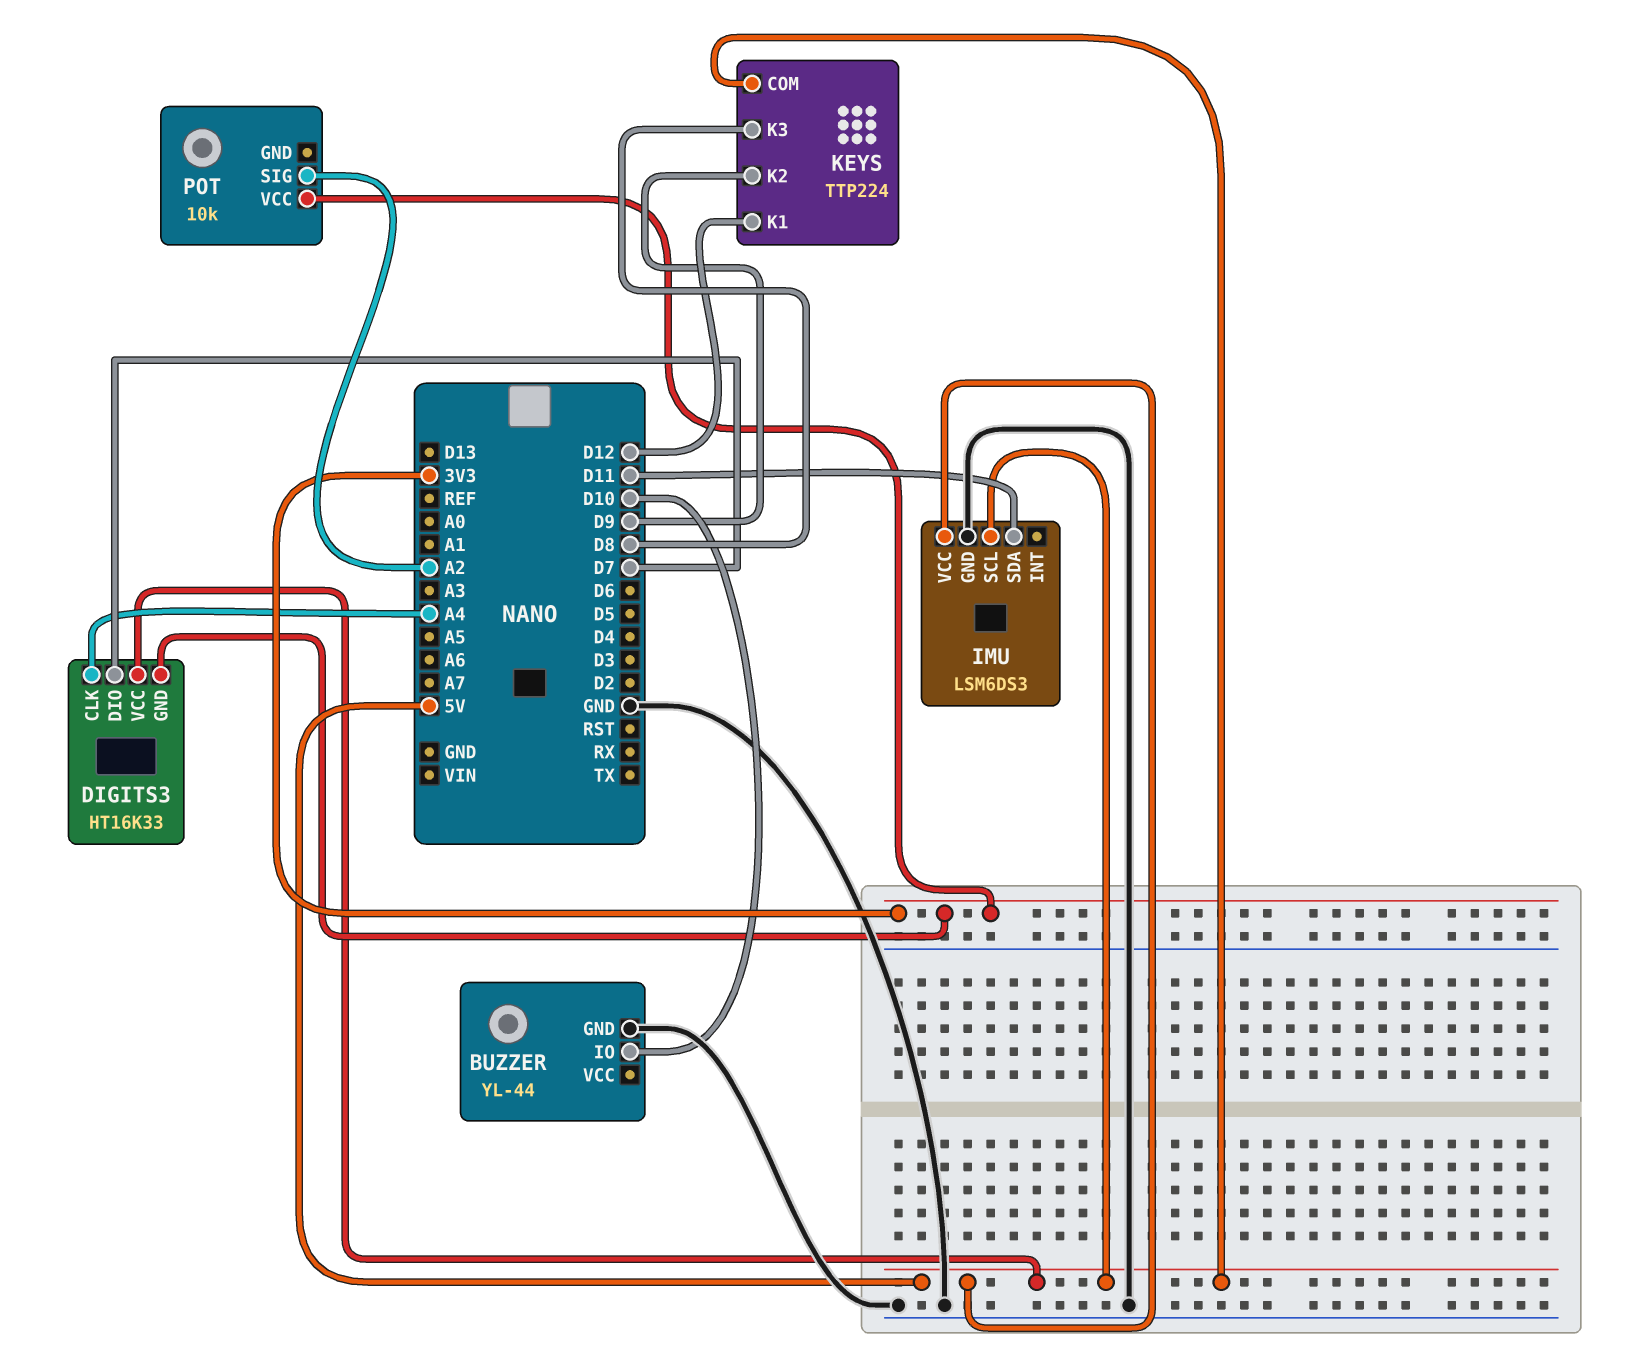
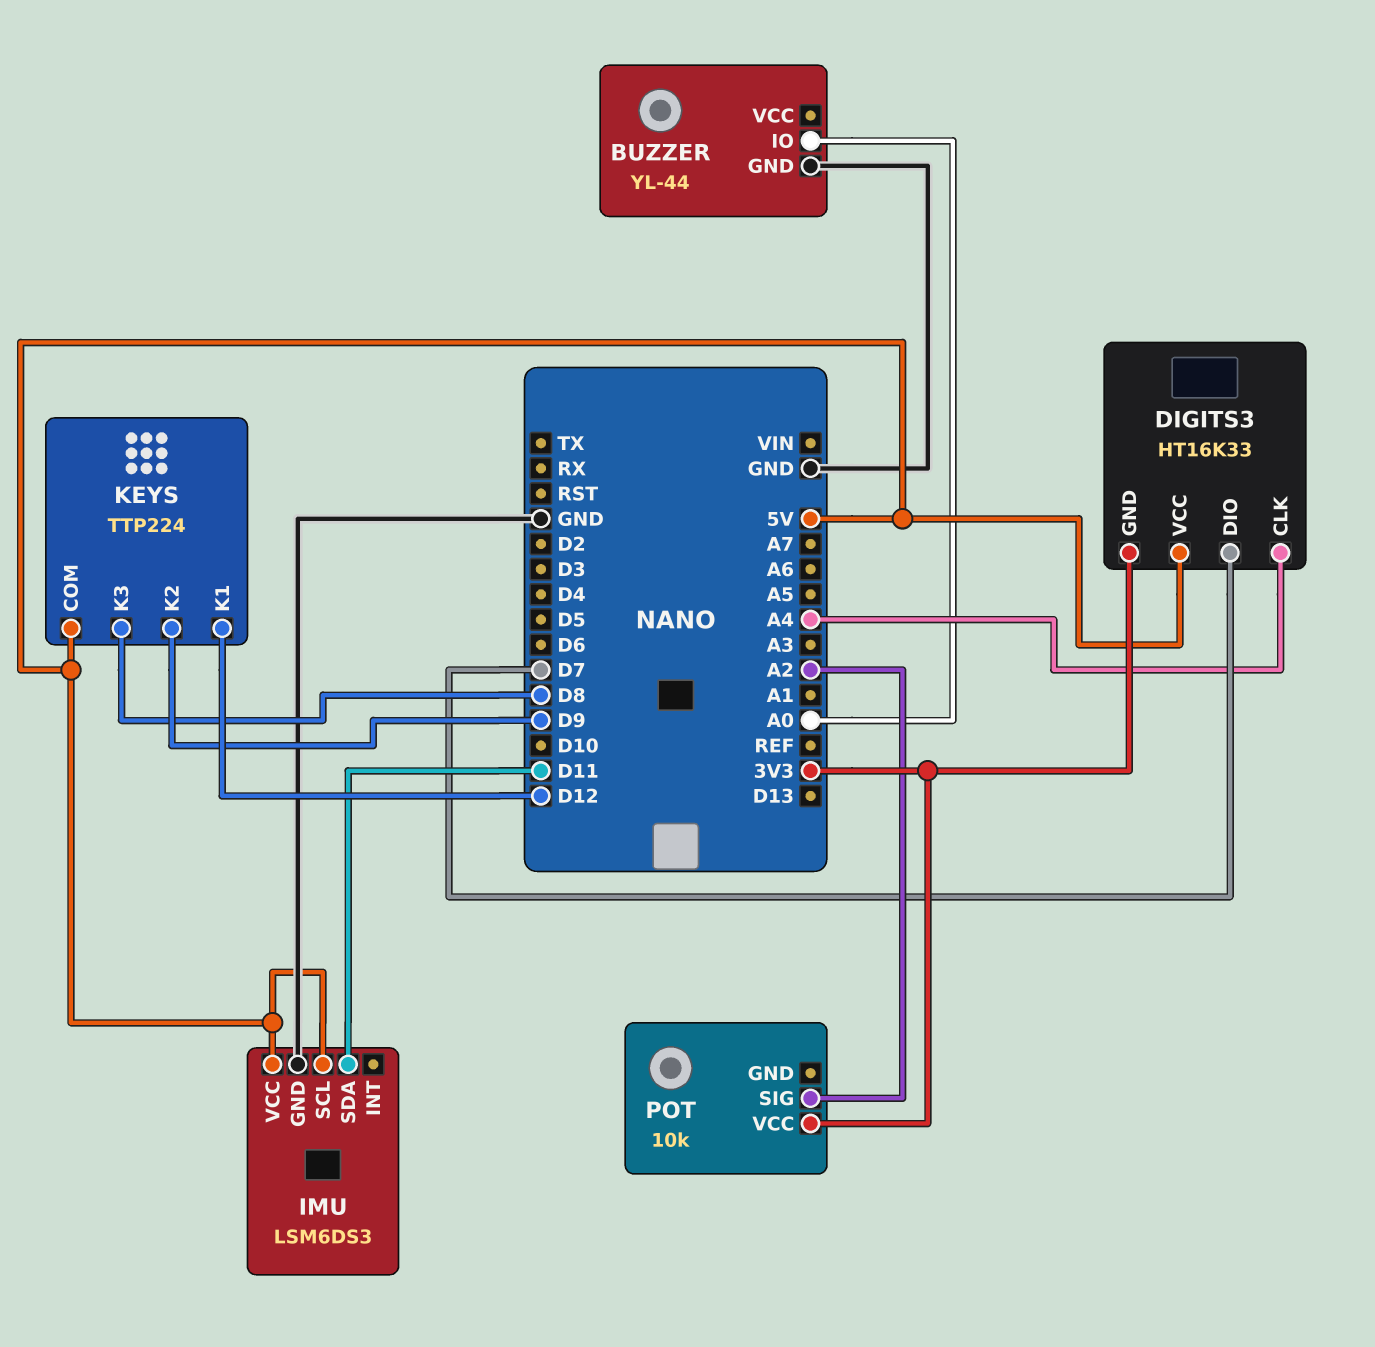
BUZZER pin IO: D10 -> A0

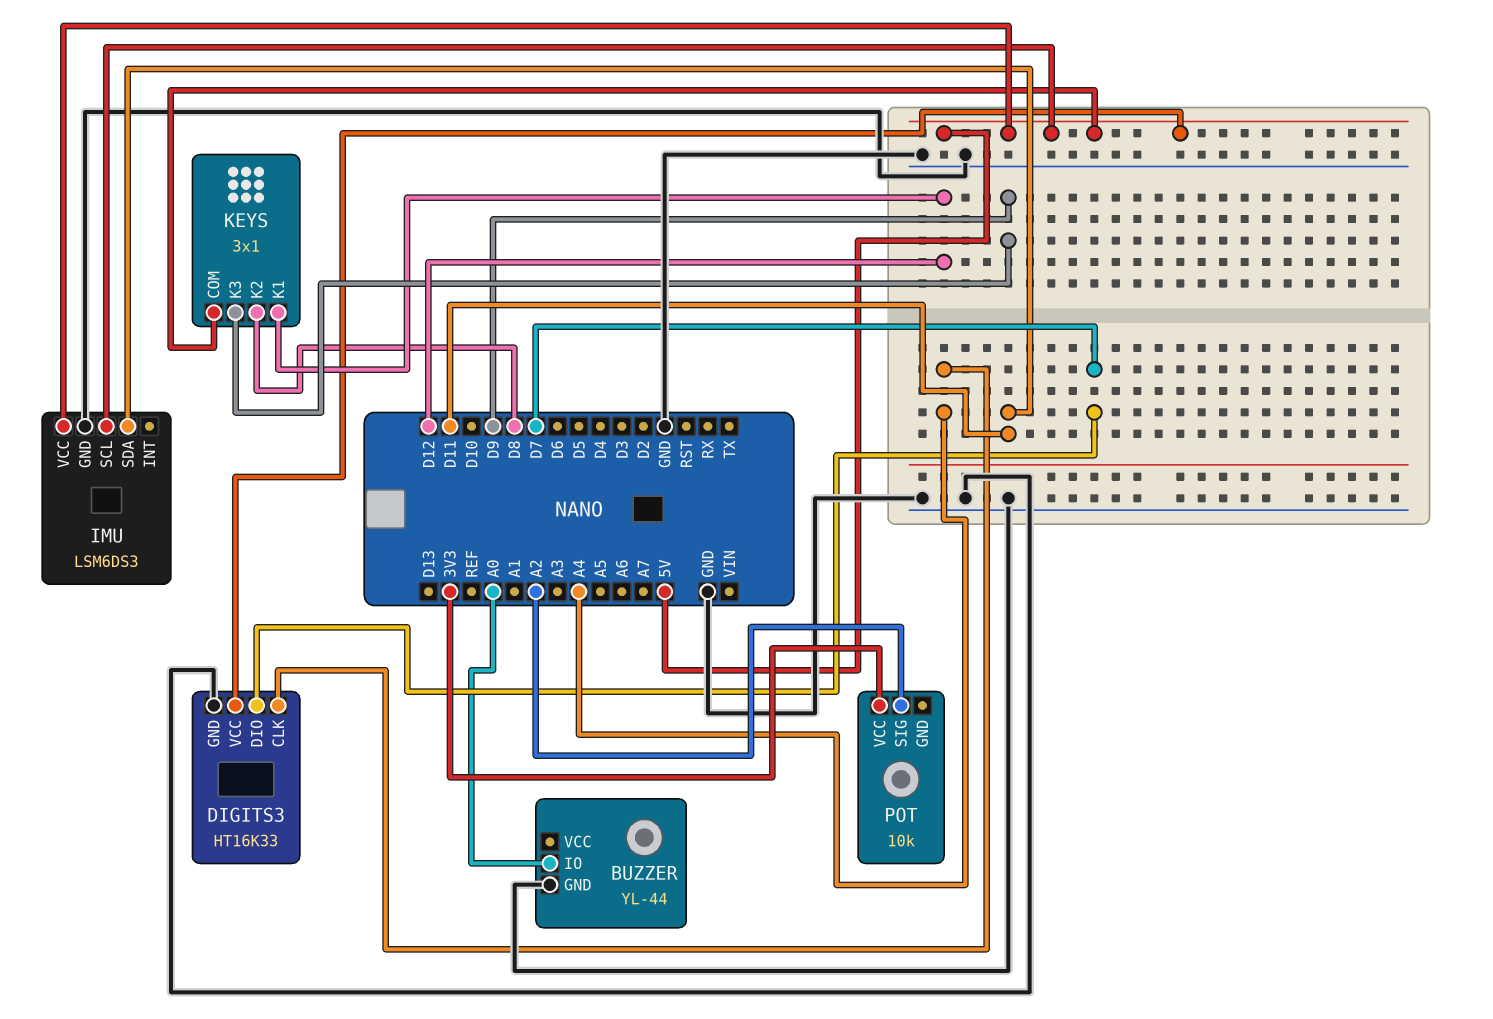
DIGITS3 pin GND: 3V3 -> GND
KEYS: TTP224 -> 3x1
KEYS pin K2: D9 -> D8
KEYS pin K3: D8 -> D9

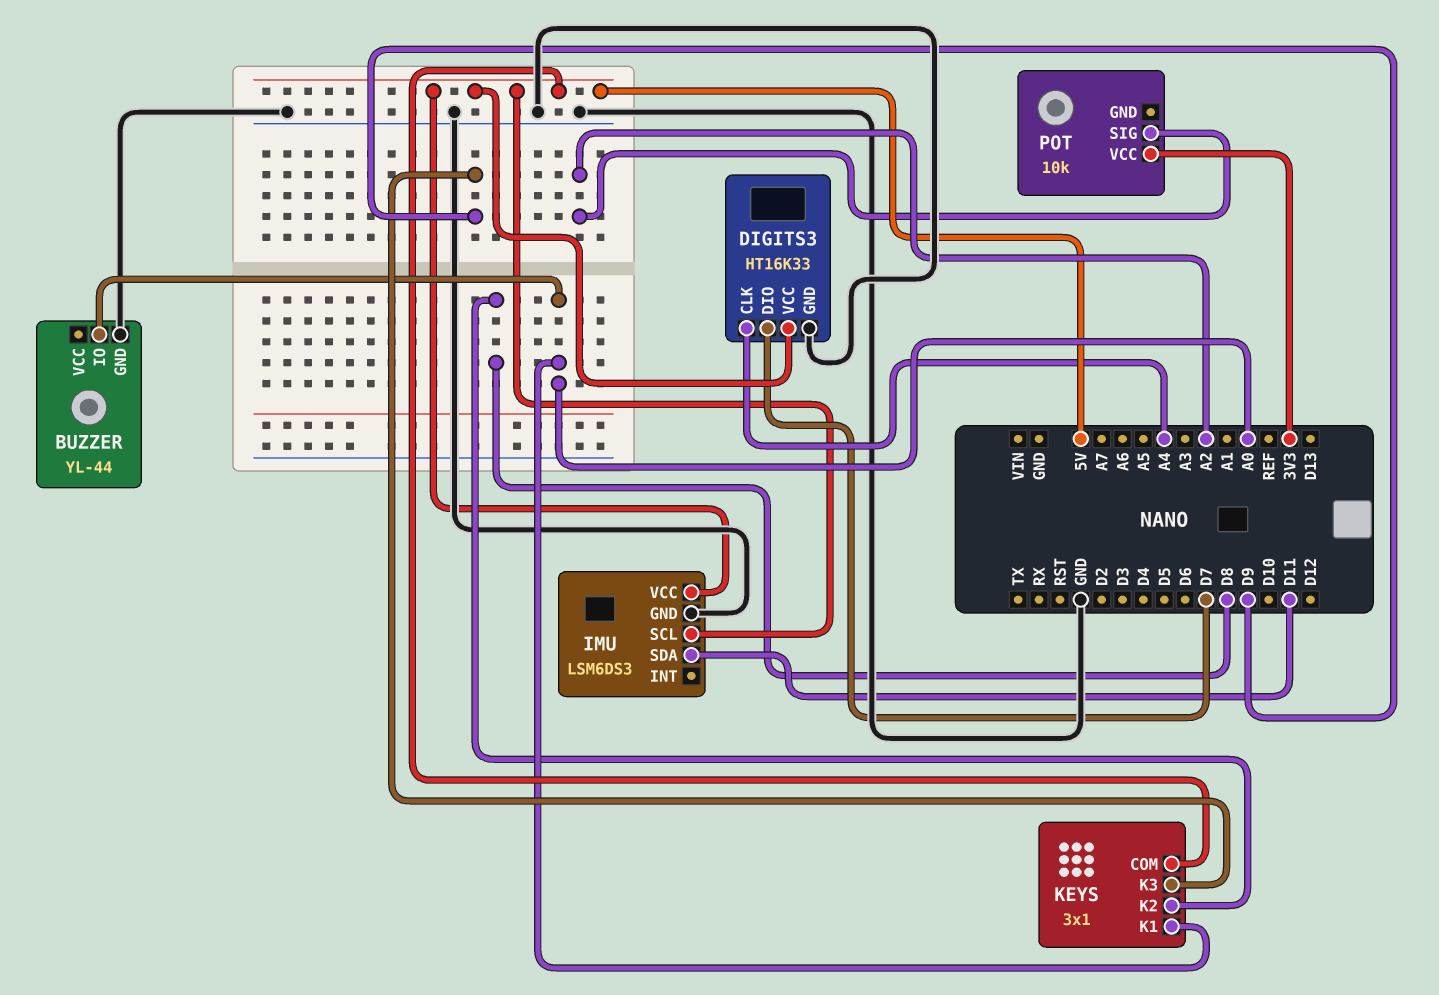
KEYS pin K1: D12 -> A0

